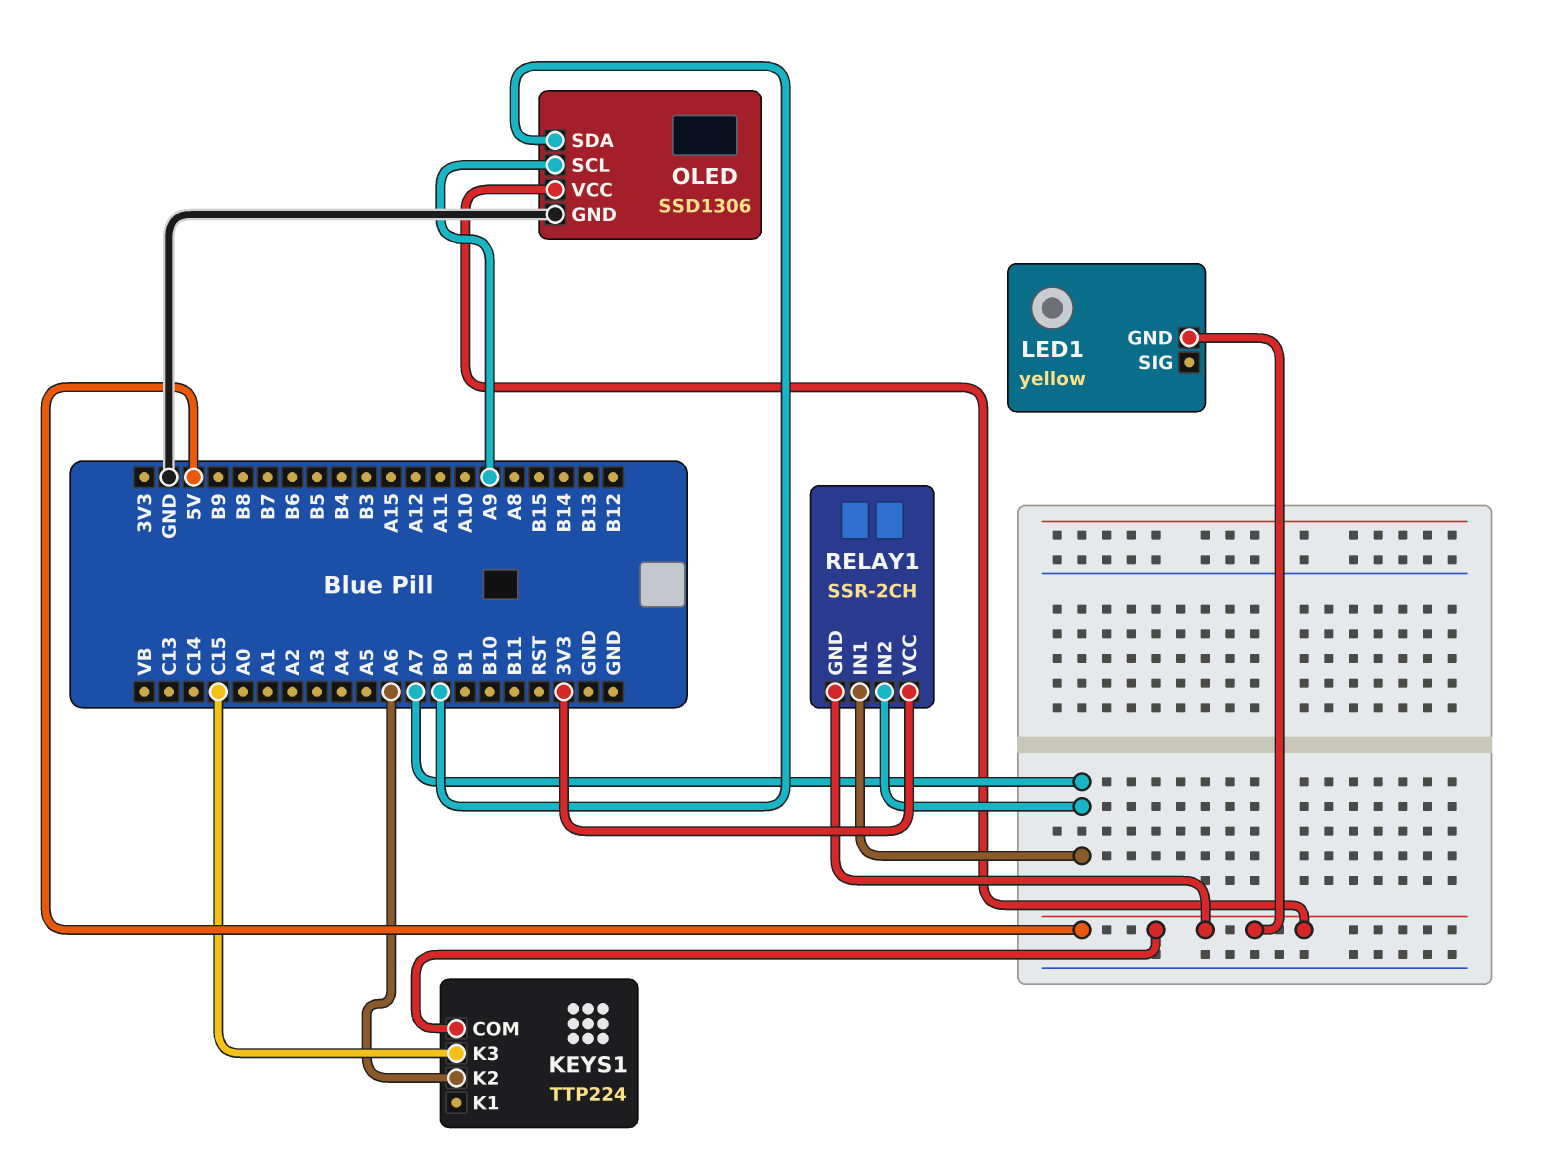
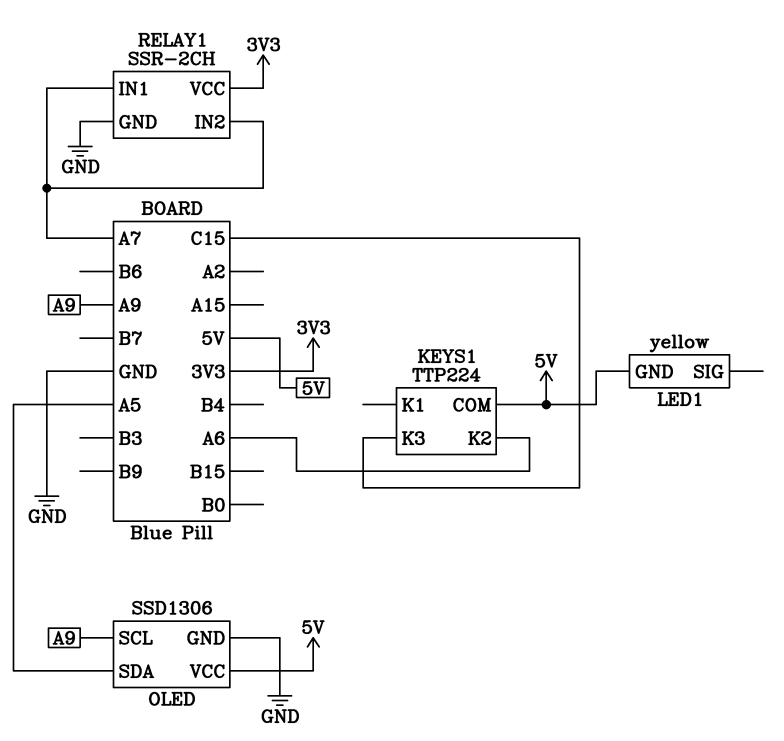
OLED pin SDA: B0 -> A5
RELAY1 pin GND: 5V -> GND

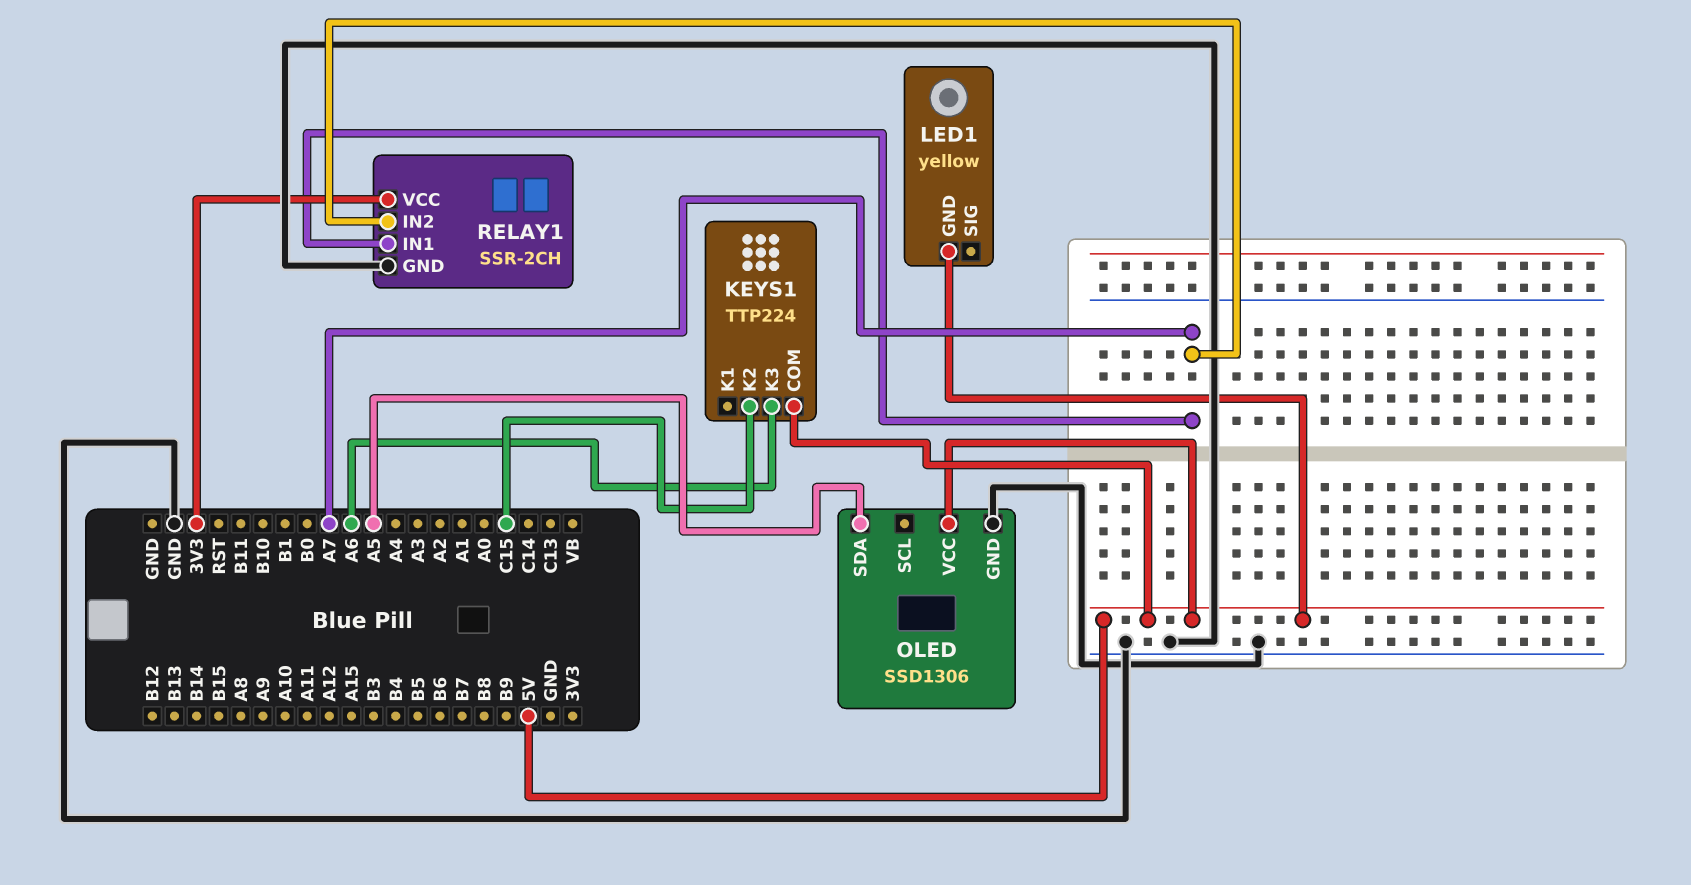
KEYS1 pin K2: A6 -> C15
KEYS1 pin K3: C15 -> A6
OLED pin SCL: A9 -> none

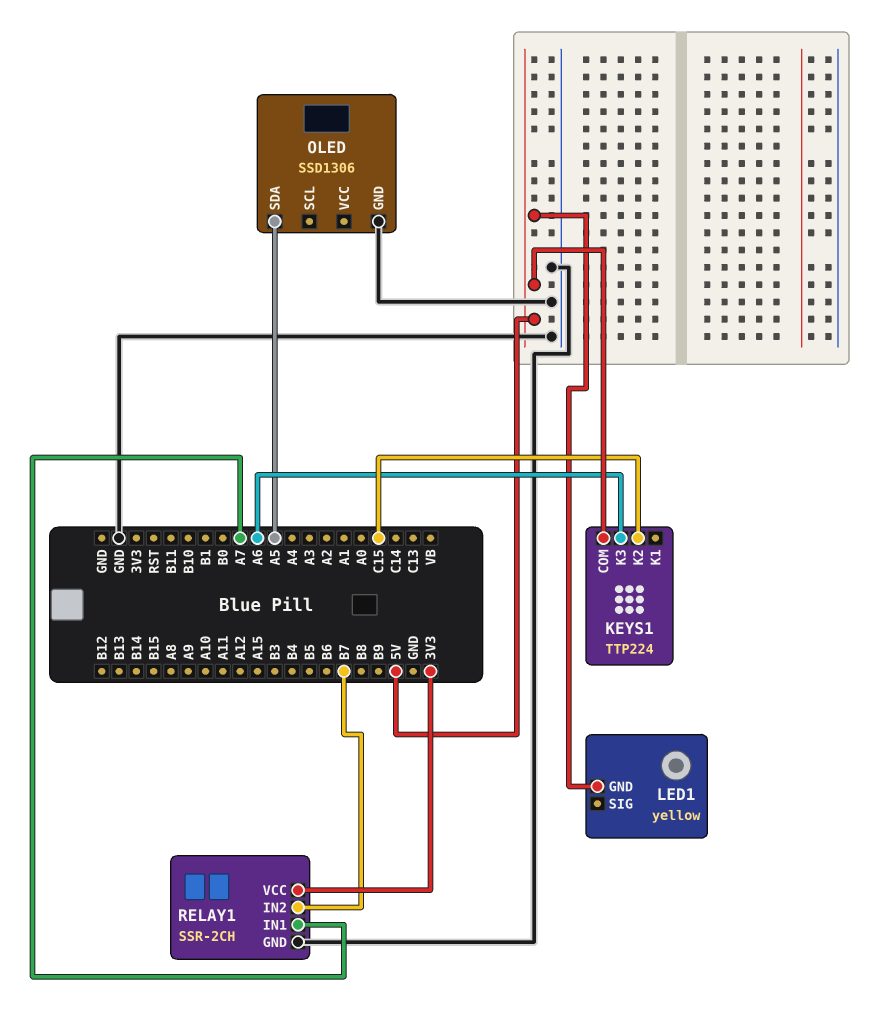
OLED pin VCC: 5V -> none
RELAY1 pin IN2: A7 -> B7

